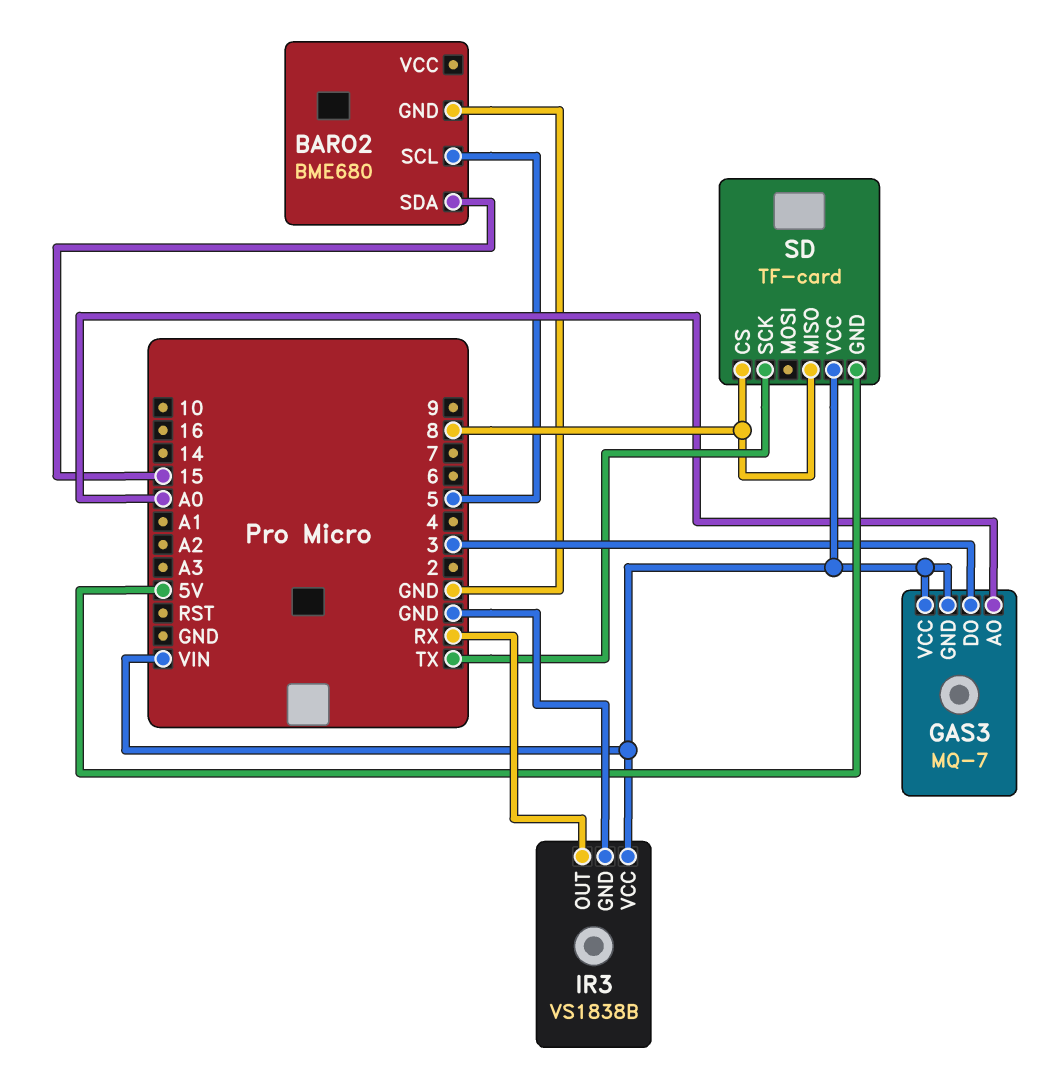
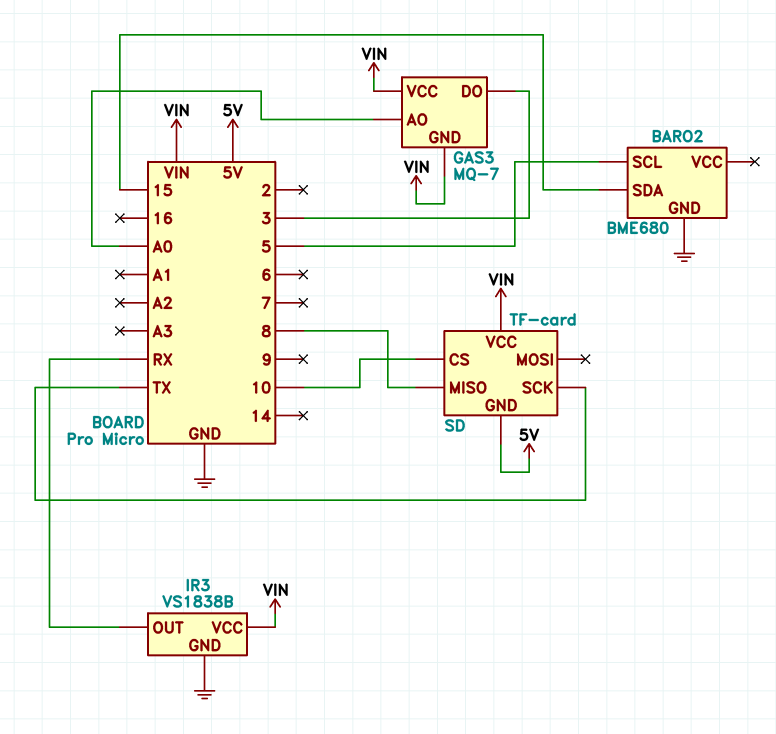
SD pin CS: 8 -> 10

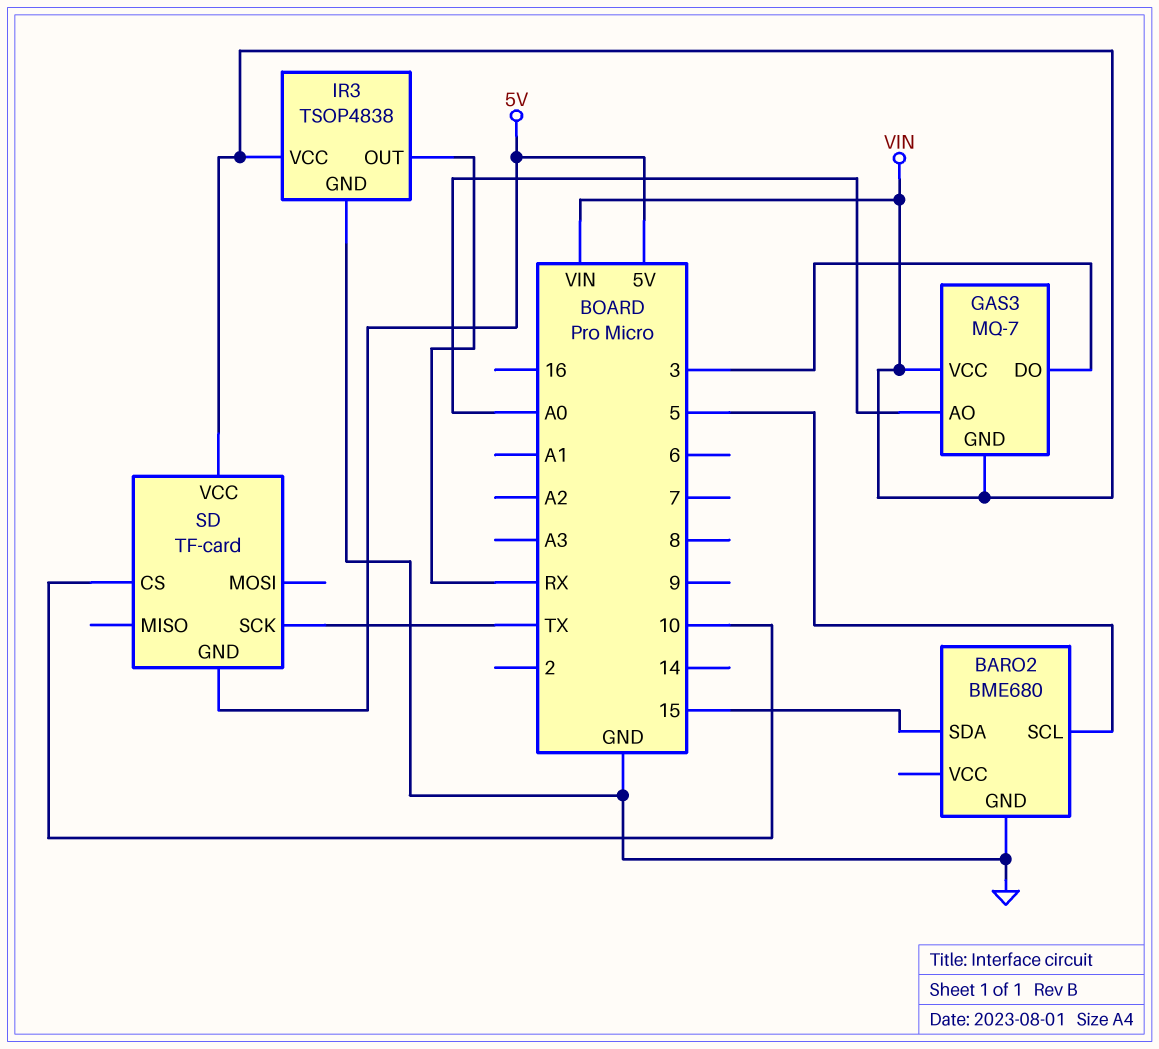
IR3: VS1838B -> TSOP4838
SD pin MISO: 8 -> none

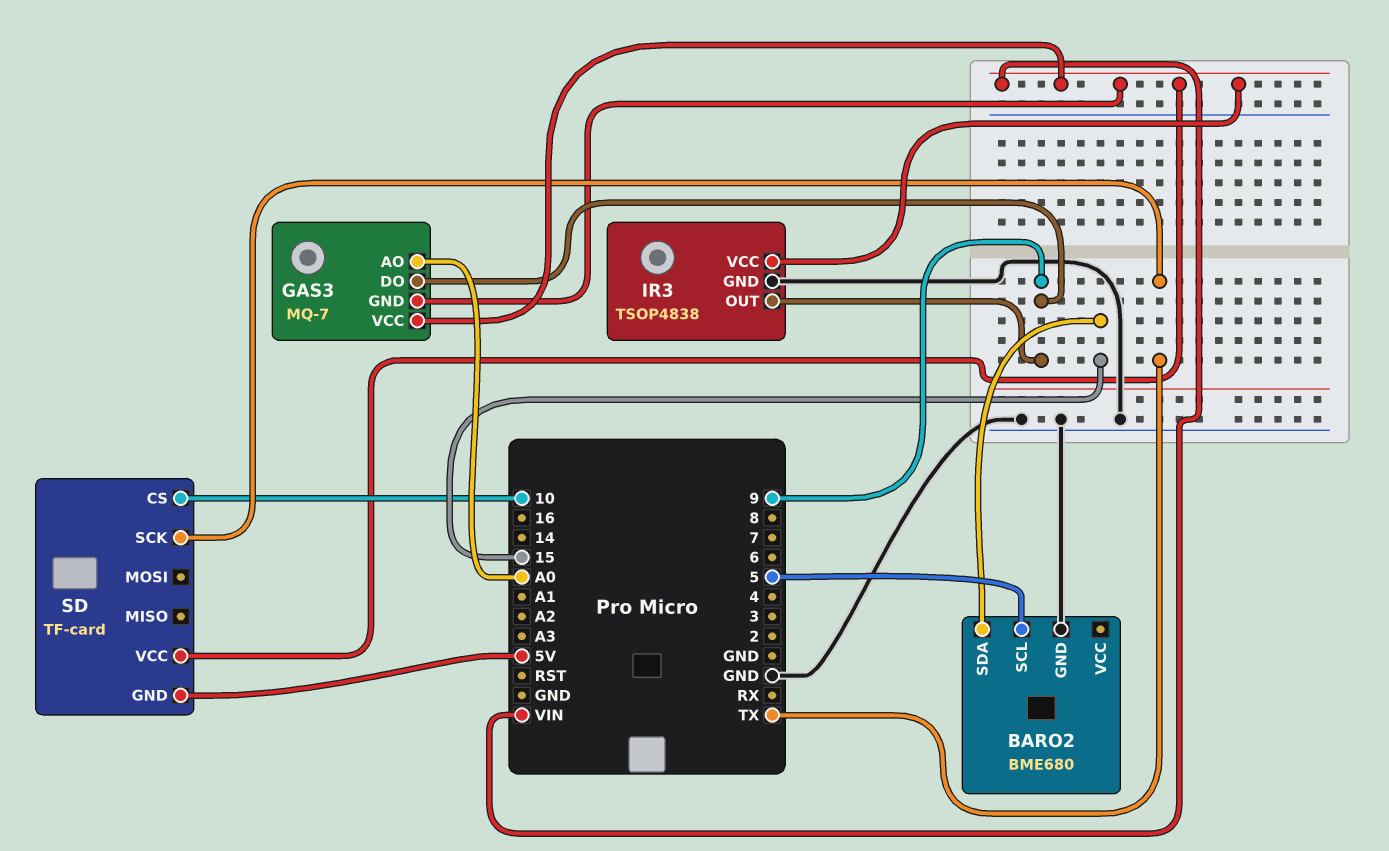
GAS3 pin DO: 3 -> 9
IR3 pin OUT: RX -> 9

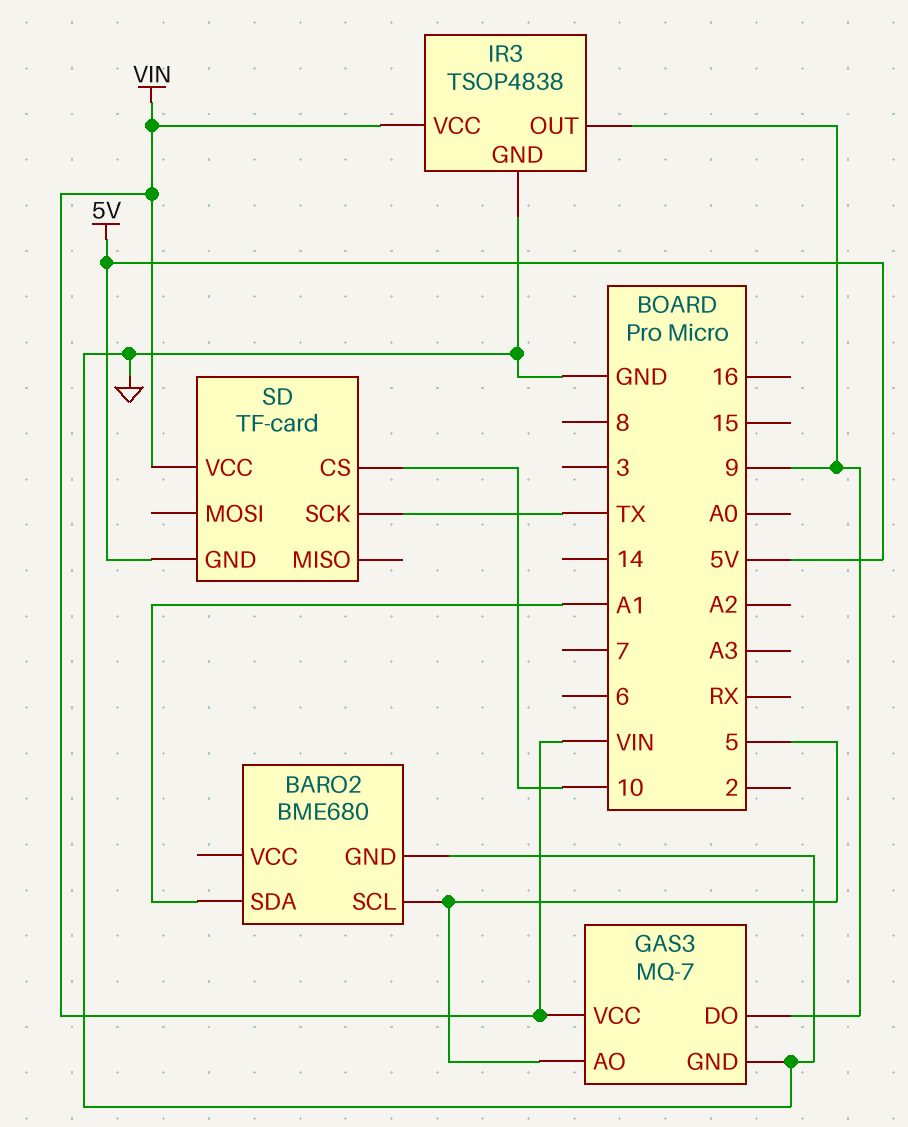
BARO2 pin SDA: 15 -> A1
GAS3 pin AO: A0 -> 5
GAS3 pin GND: VIN -> GND

